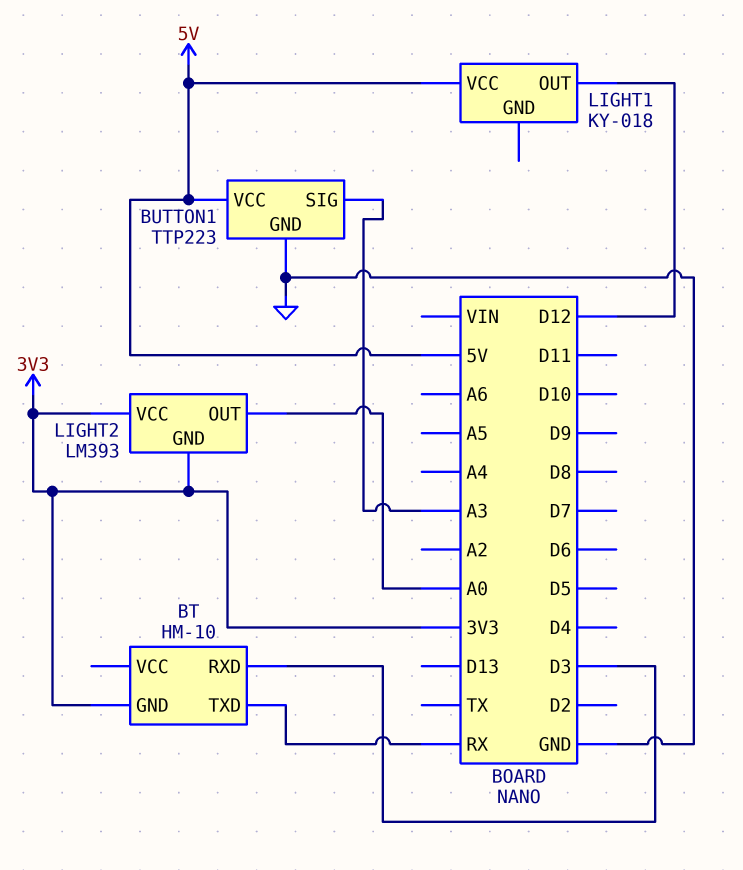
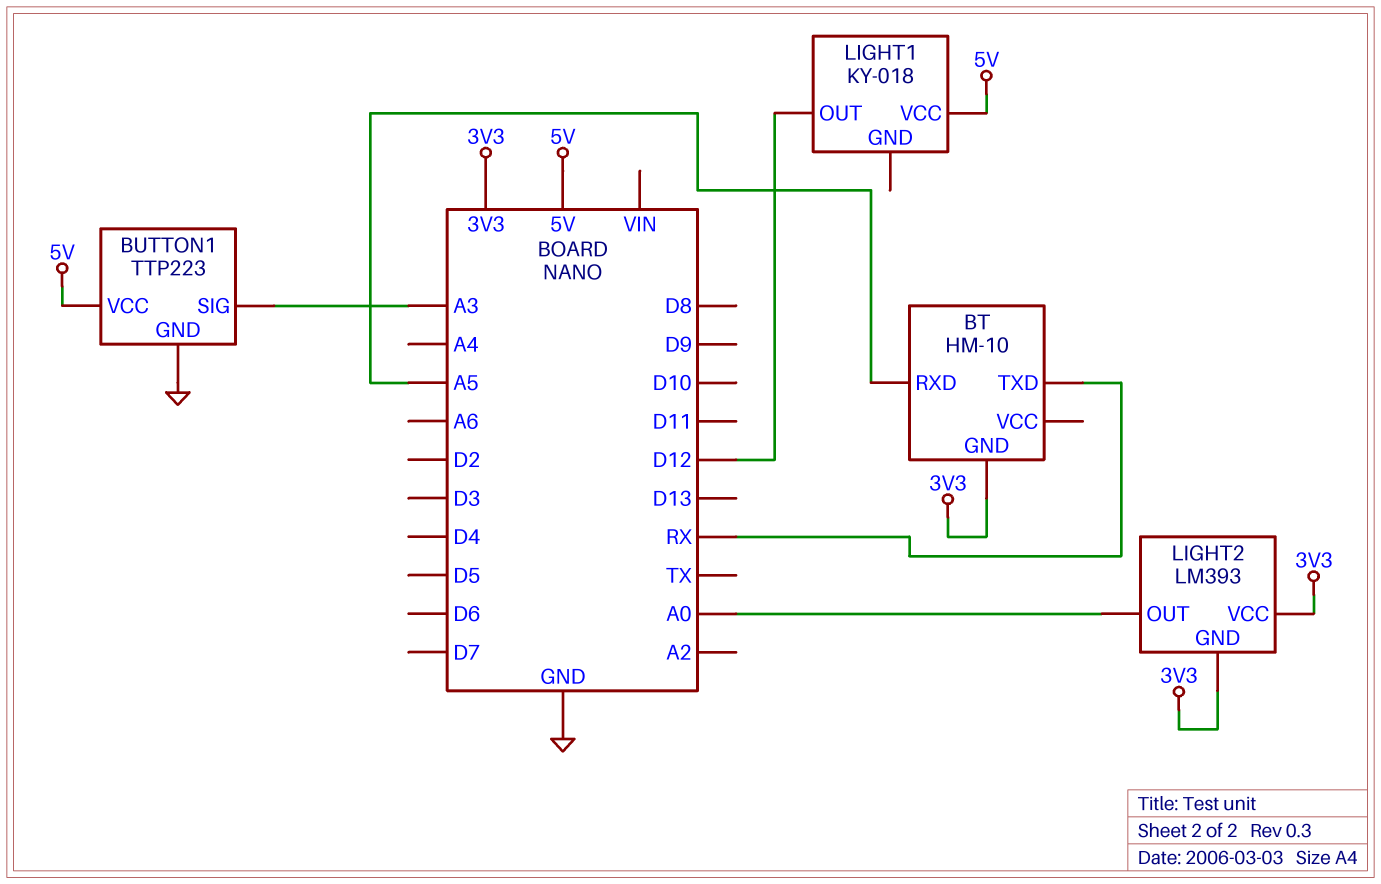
BT pin RXD: D3 -> A5

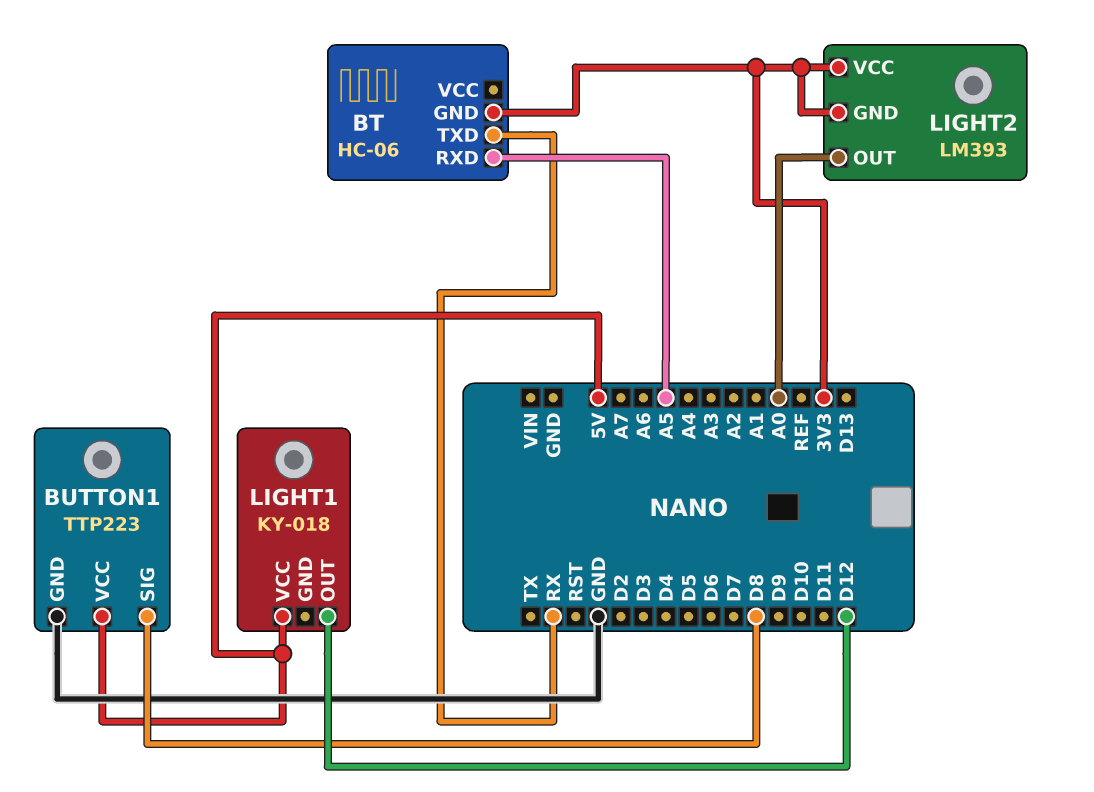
BT: HM-10 -> HC-06
BUTTON1 pin SIG: A3 -> D8

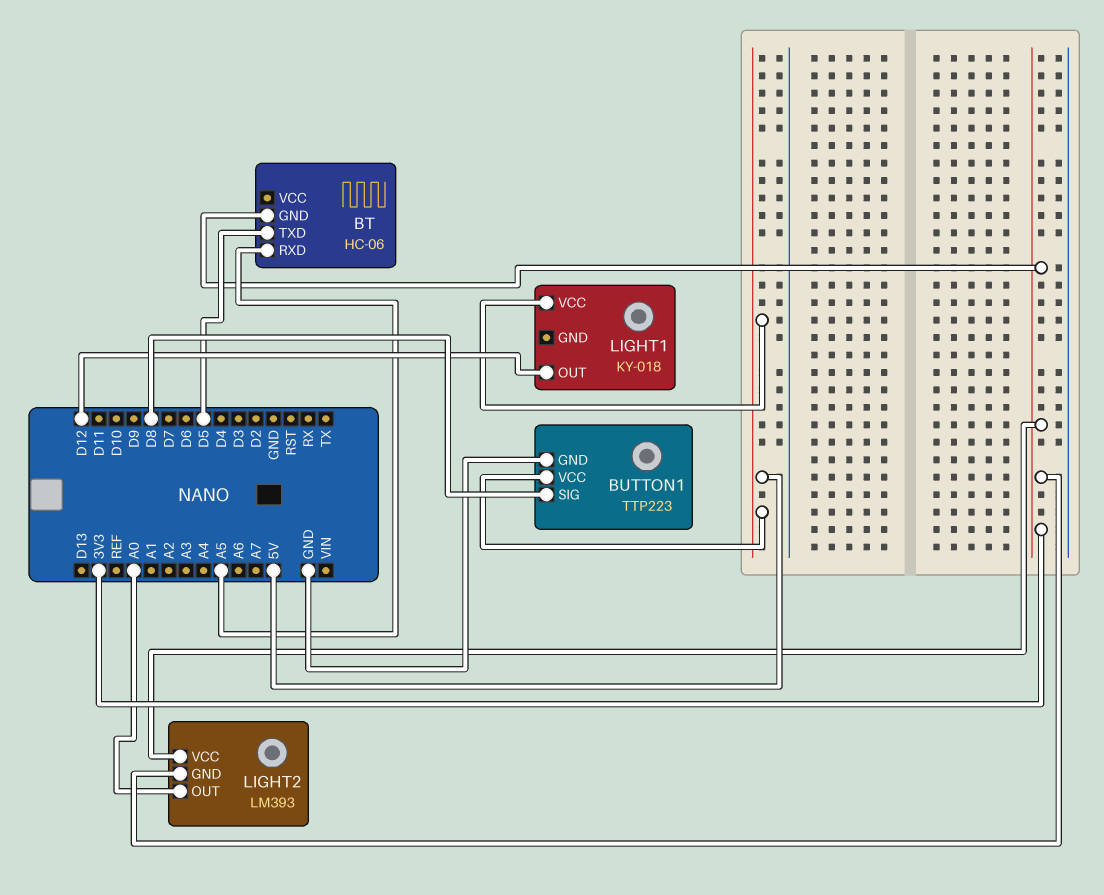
BT pin TXD: RX -> D5

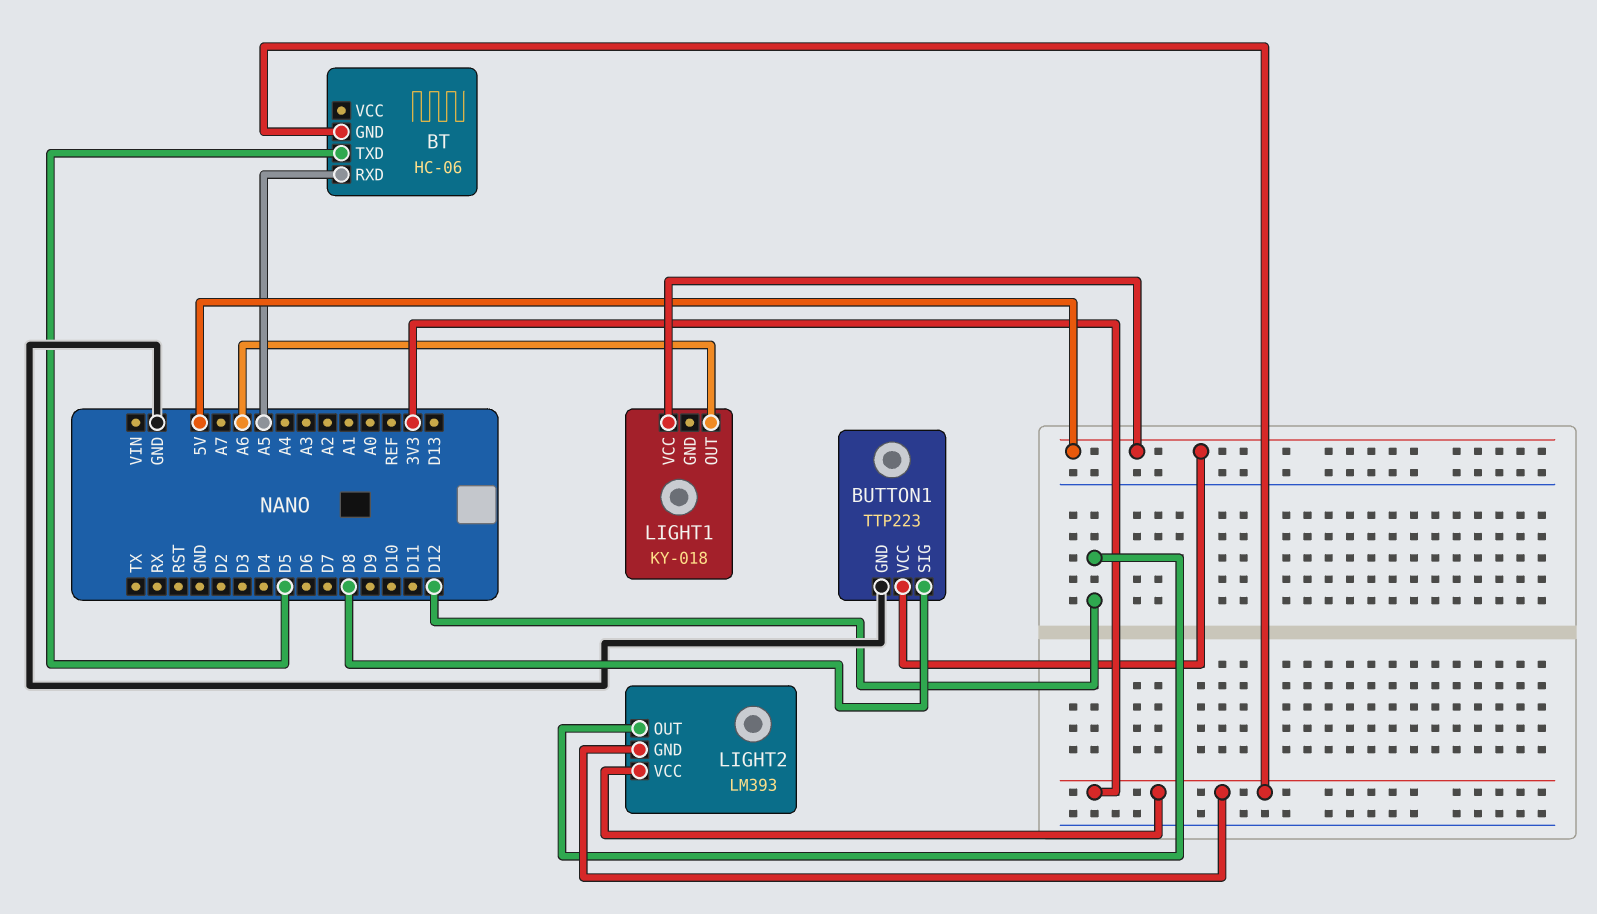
LIGHT1 pin OUT: D12 -> A6
LIGHT2 pin OUT: A0 -> D12

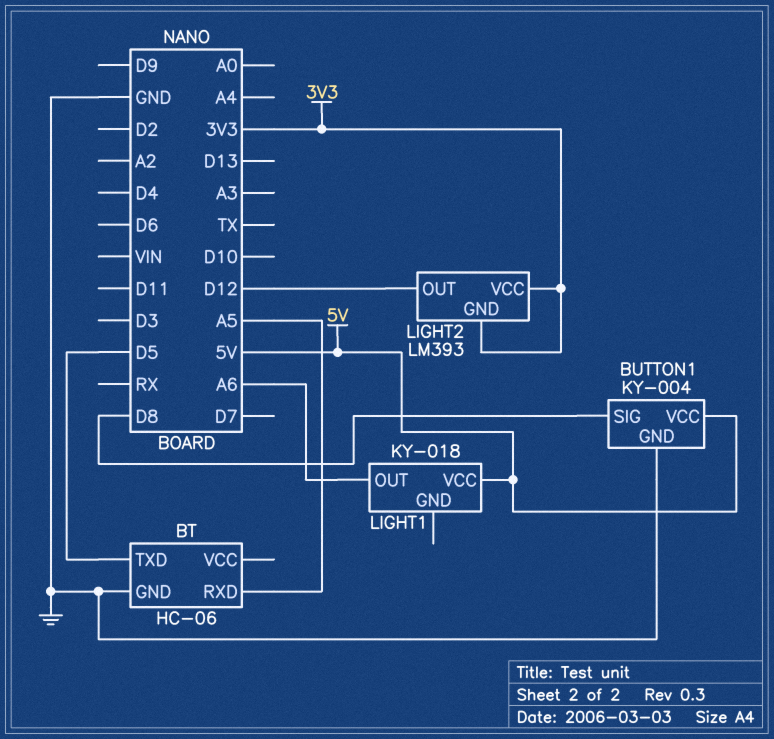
BT pin GND: 3V3 -> GND
BUTTON1: TTP223 -> KY-004

